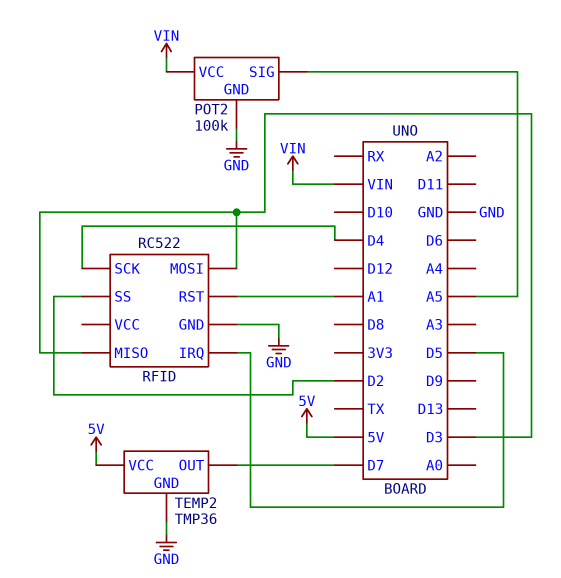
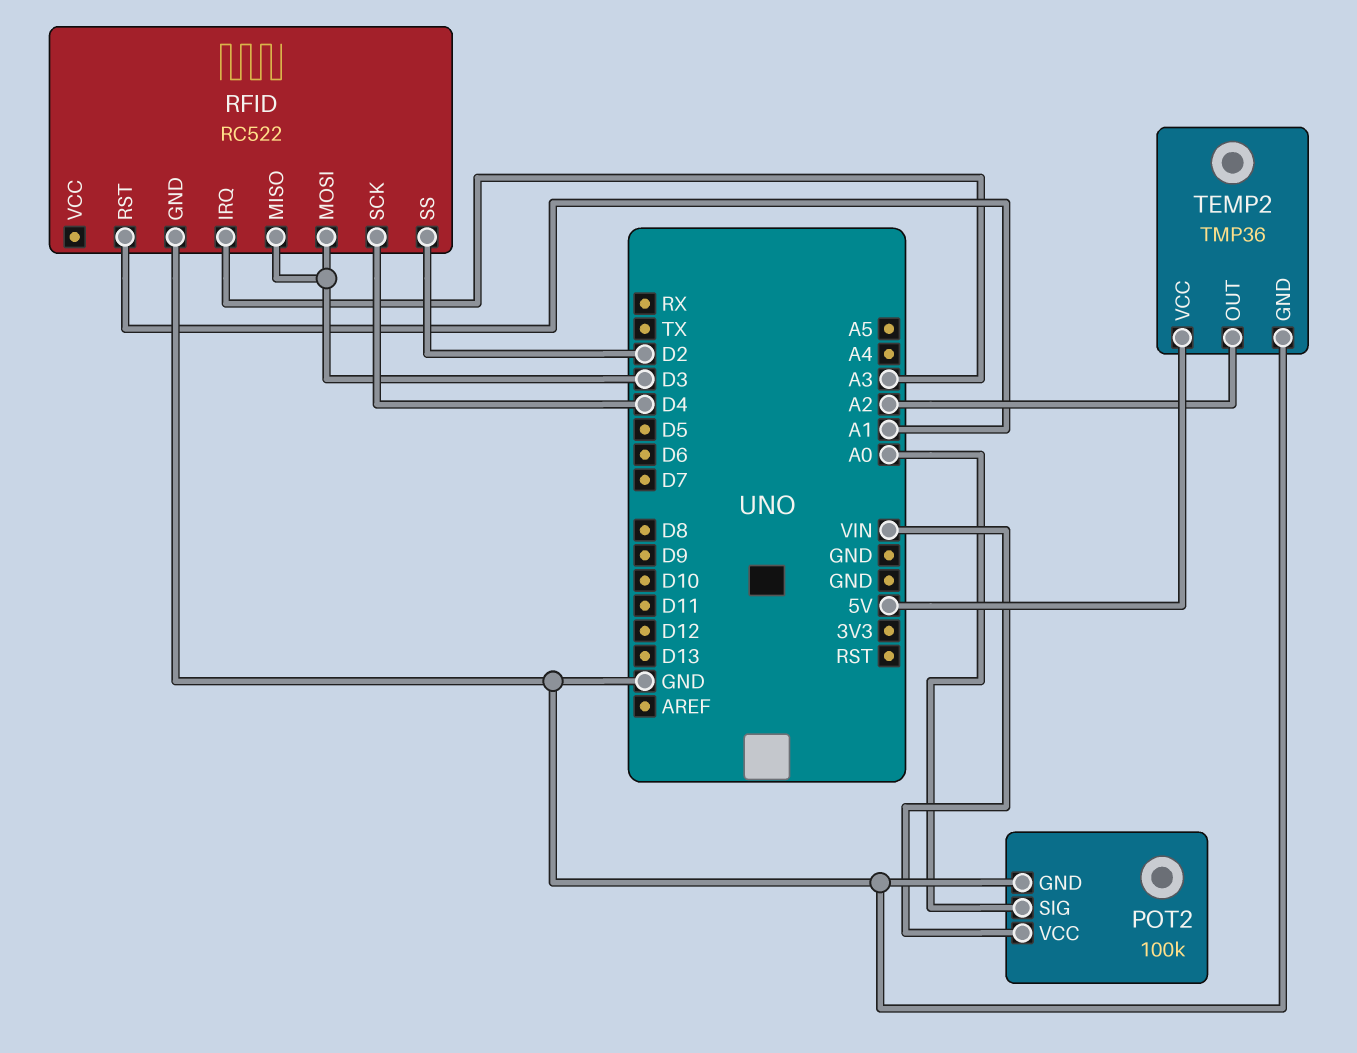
POT2 pin SIG: A5 -> A0
RFID pin IRQ: D5 -> A3
TEMP2 pin OUT: D7 -> A2

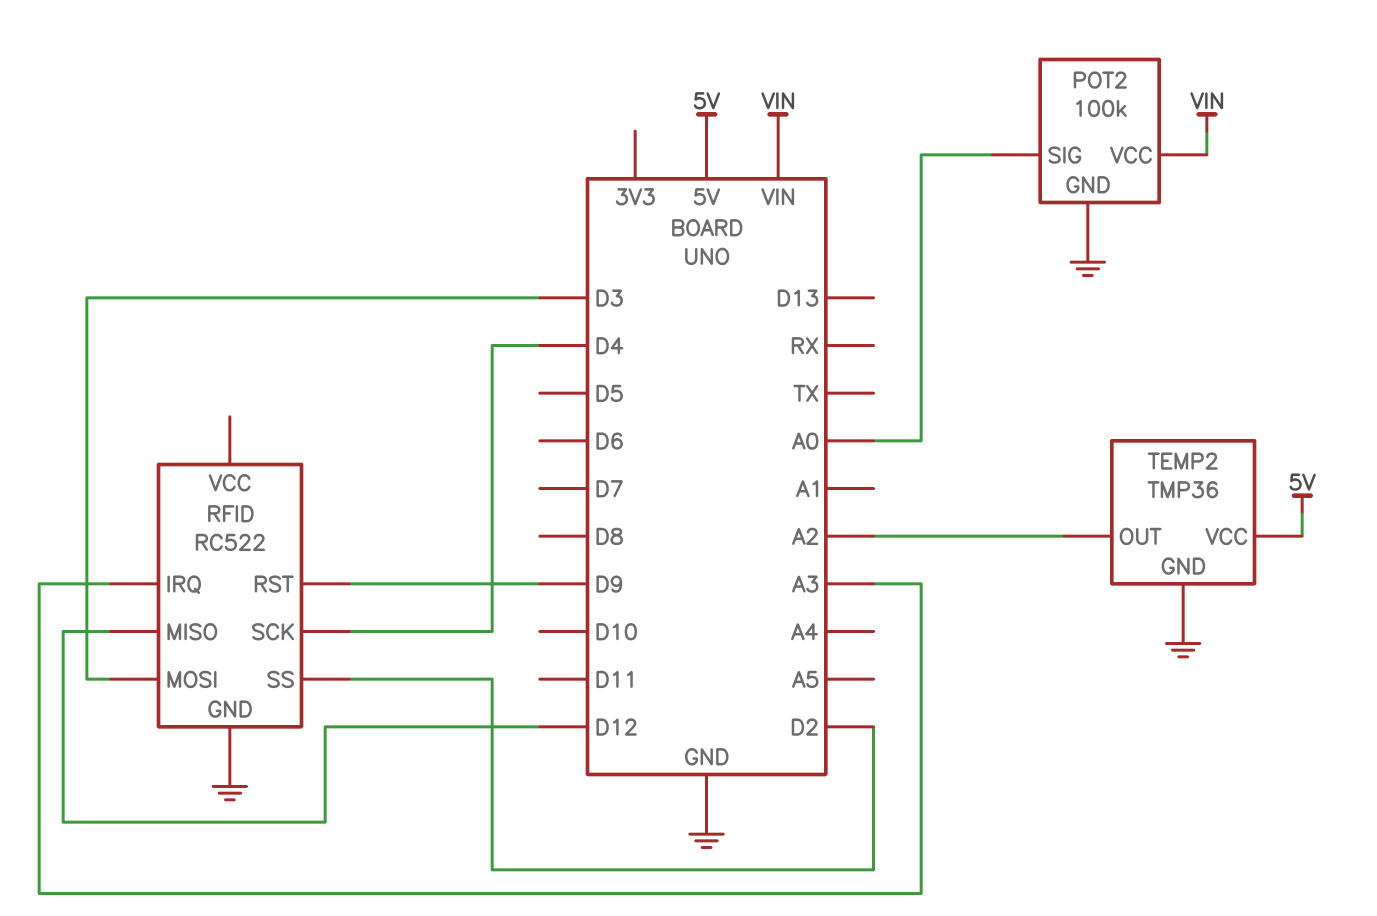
RFID pin MISO: D3 -> D12
RFID pin RST: A1 -> D9

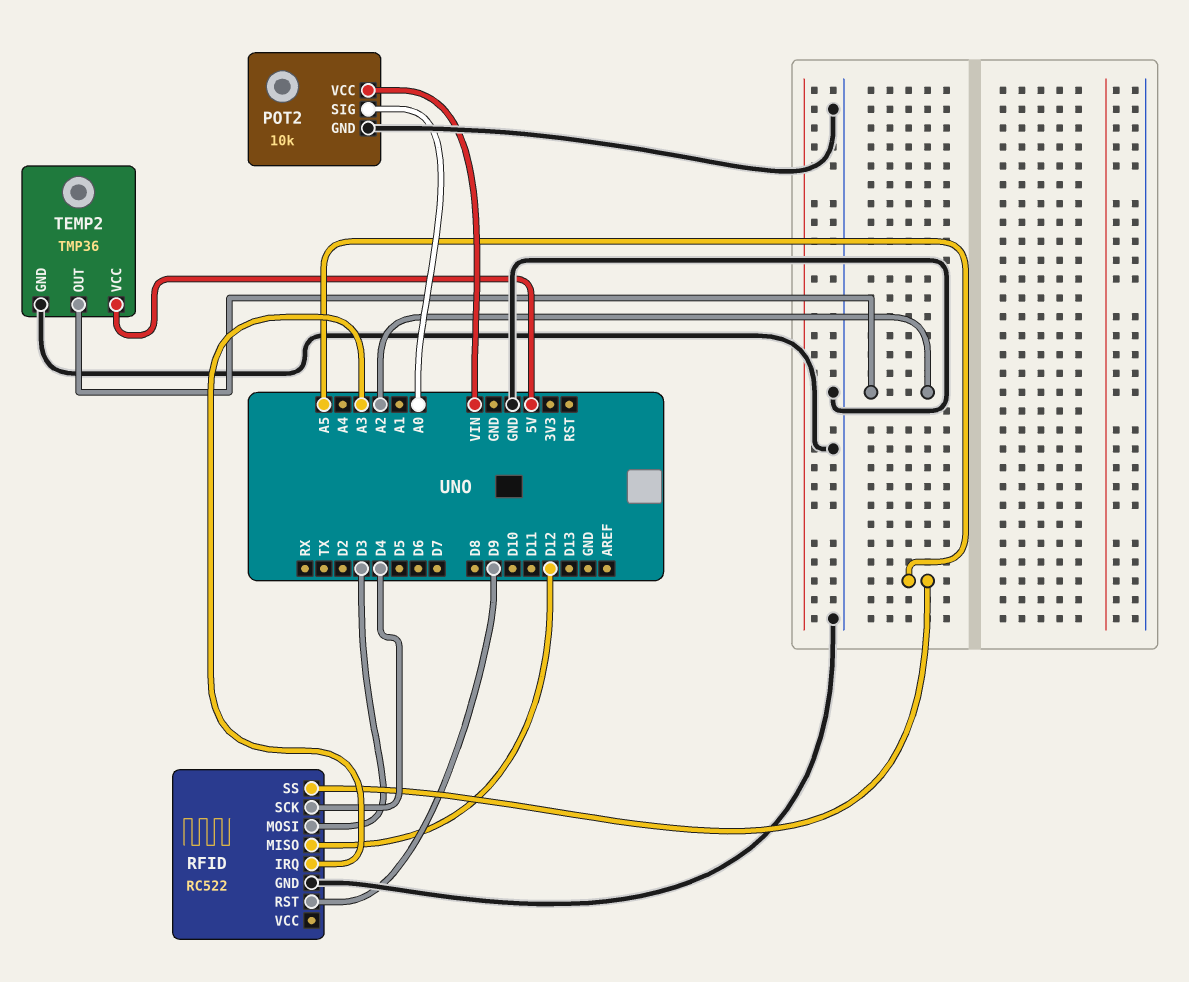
POT2: 100k -> 10k
RFID pin SS: D2 -> A5

